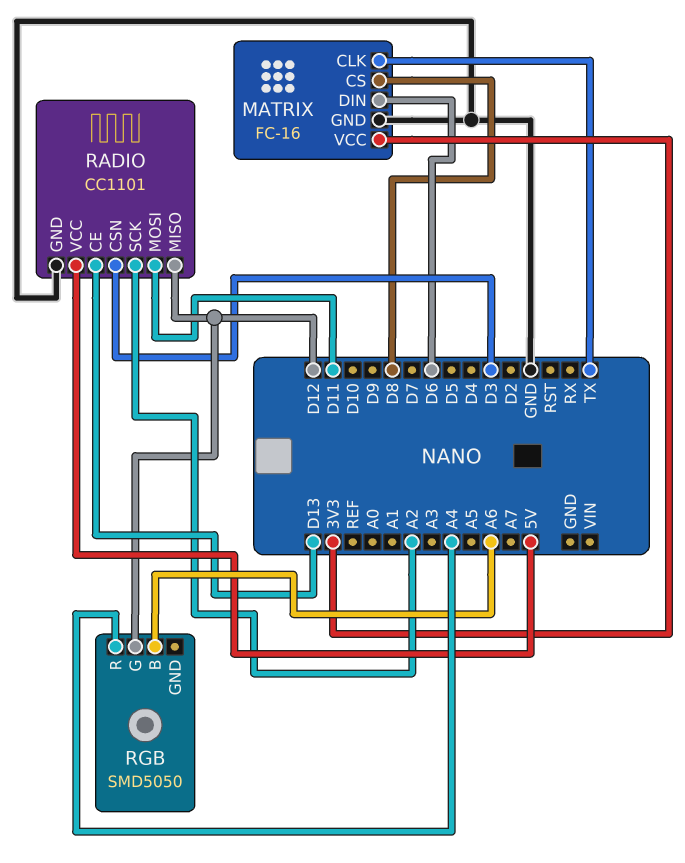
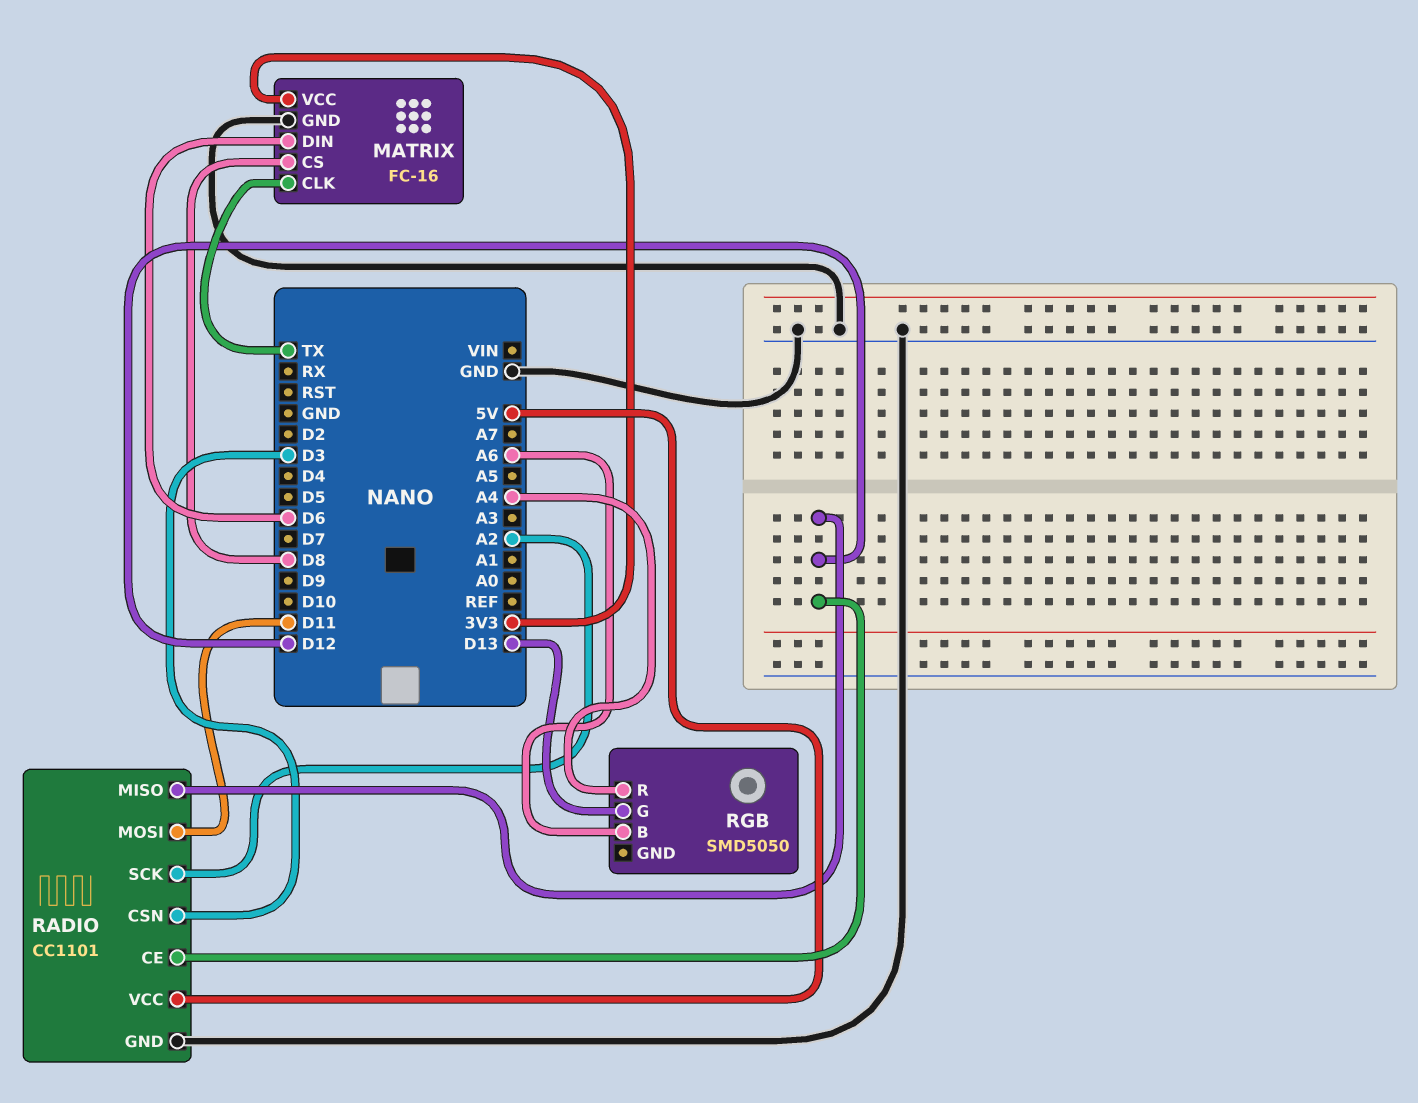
RADIO pin CE: D13 -> D12
RGB pin G: D12 -> D13

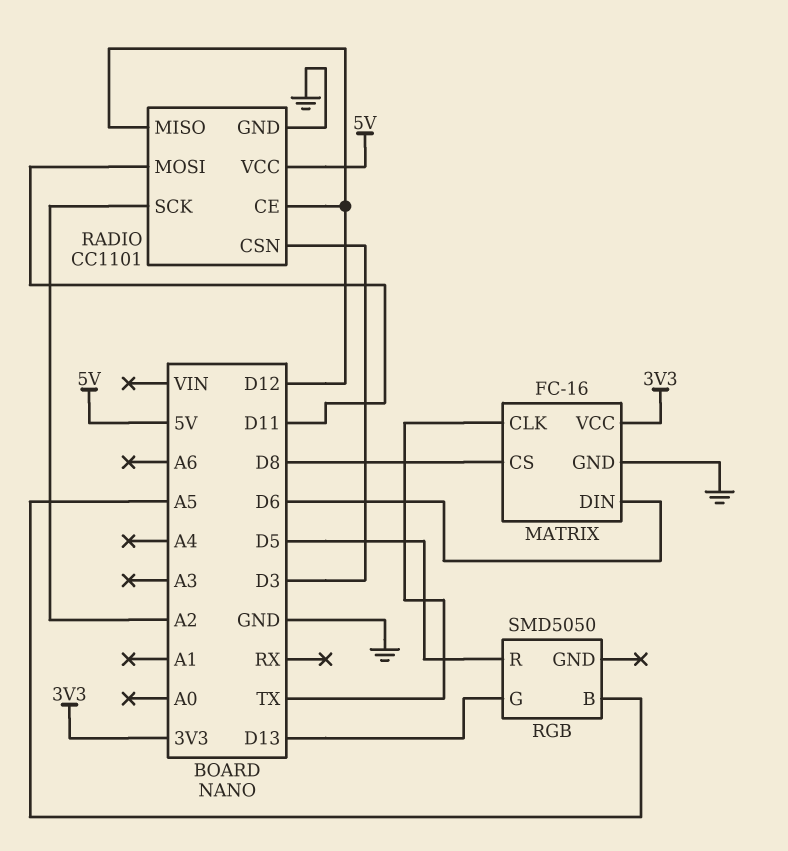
RGB pin B: A6 -> A5
RGB pin R: A4 -> D5

